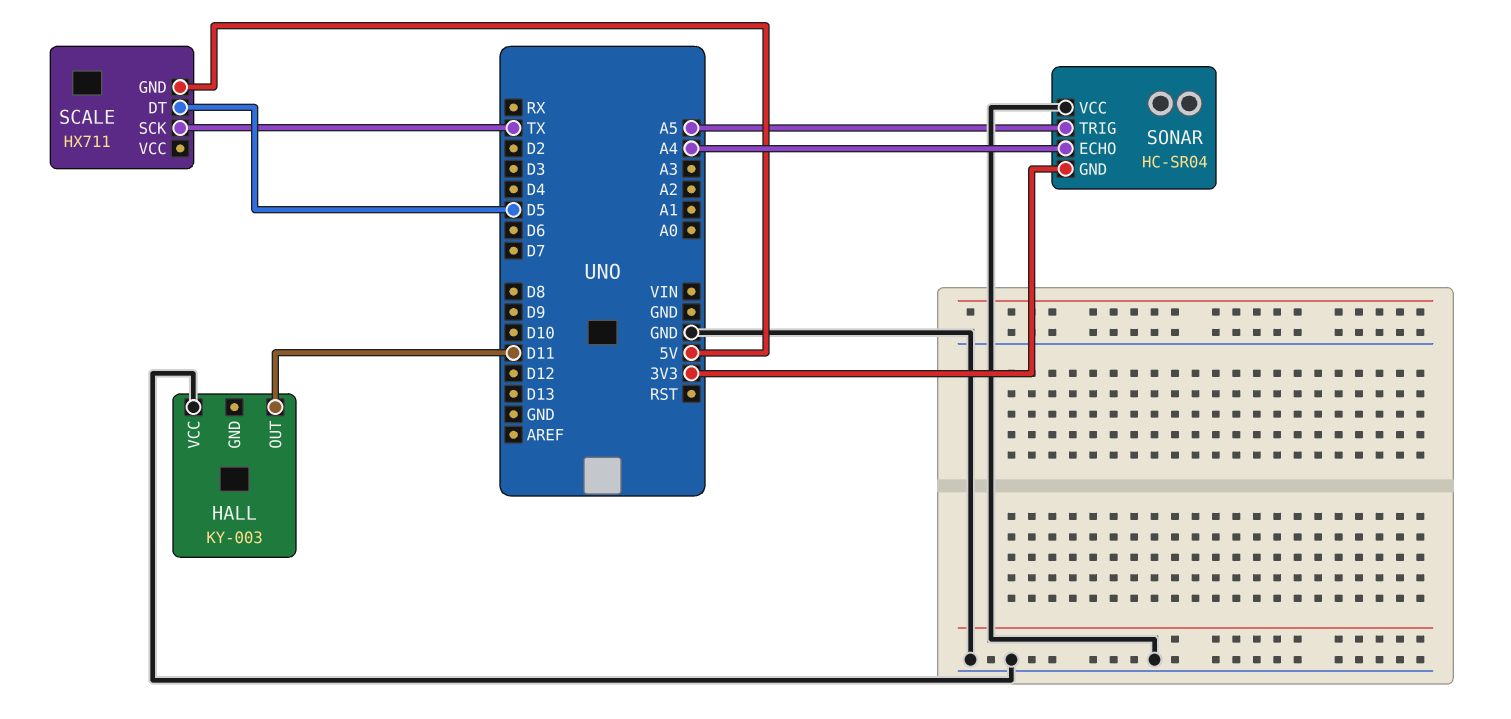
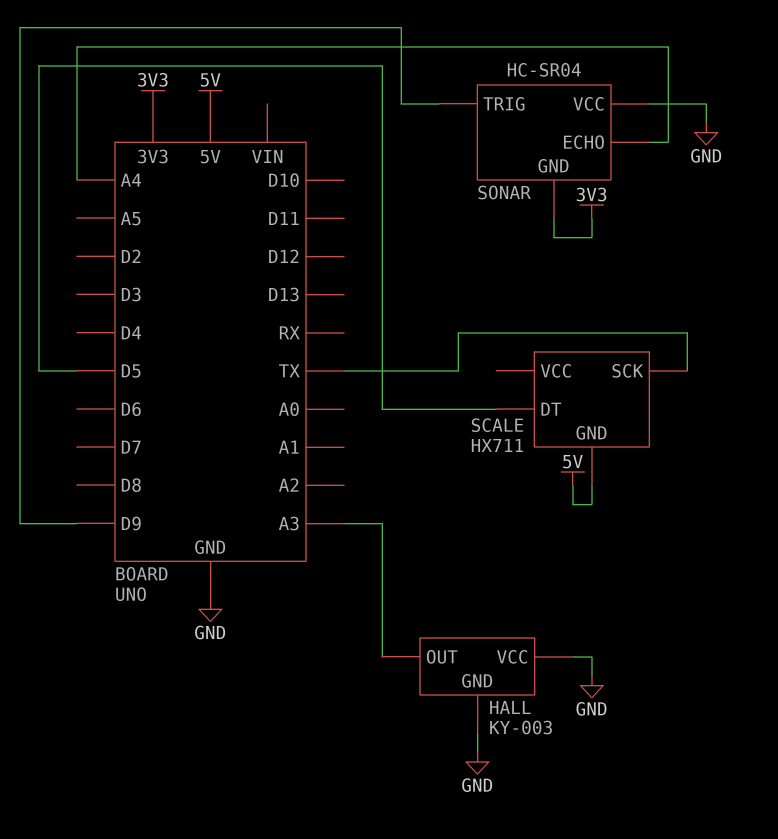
HALL pin GND: none -> GND
HALL pin OUT: D11 -> A3
SONAR pin TRIG: A5 -> D9

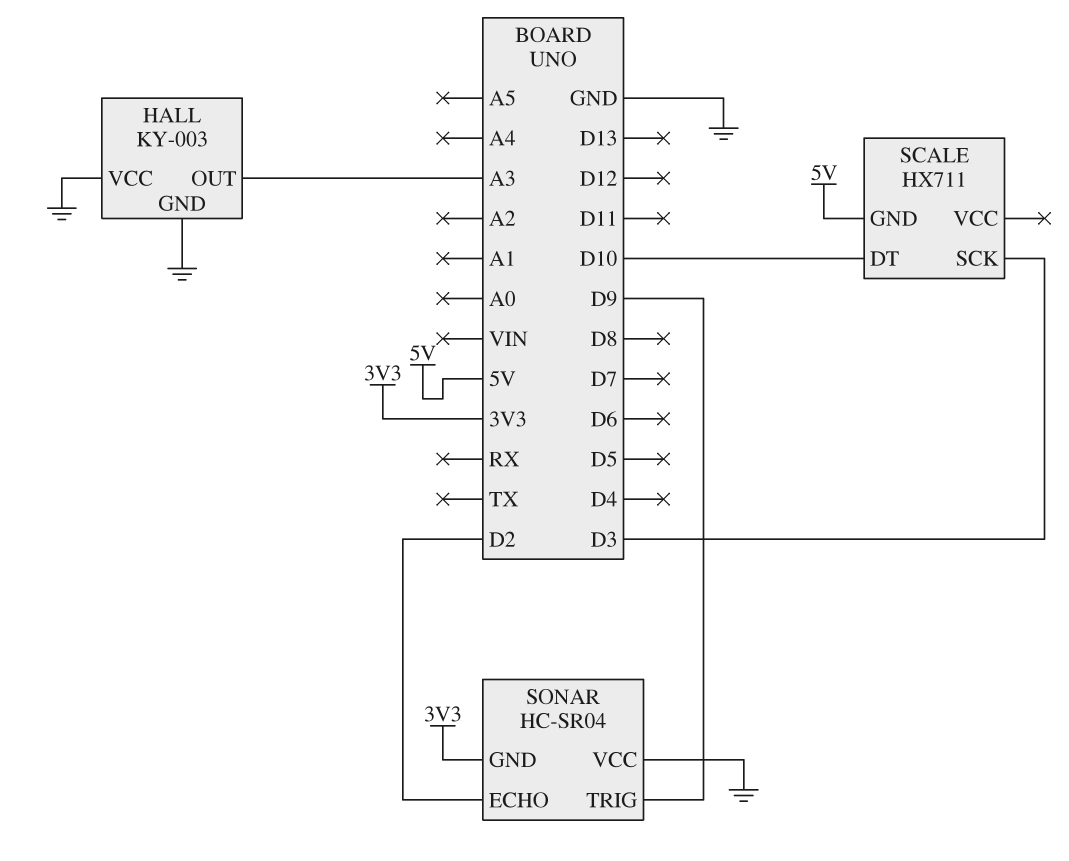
SCALE pin DT: D5 -> D10
SCALE pin SCK: TX -> D3
SONAR pin ECHO: A4 -> D2

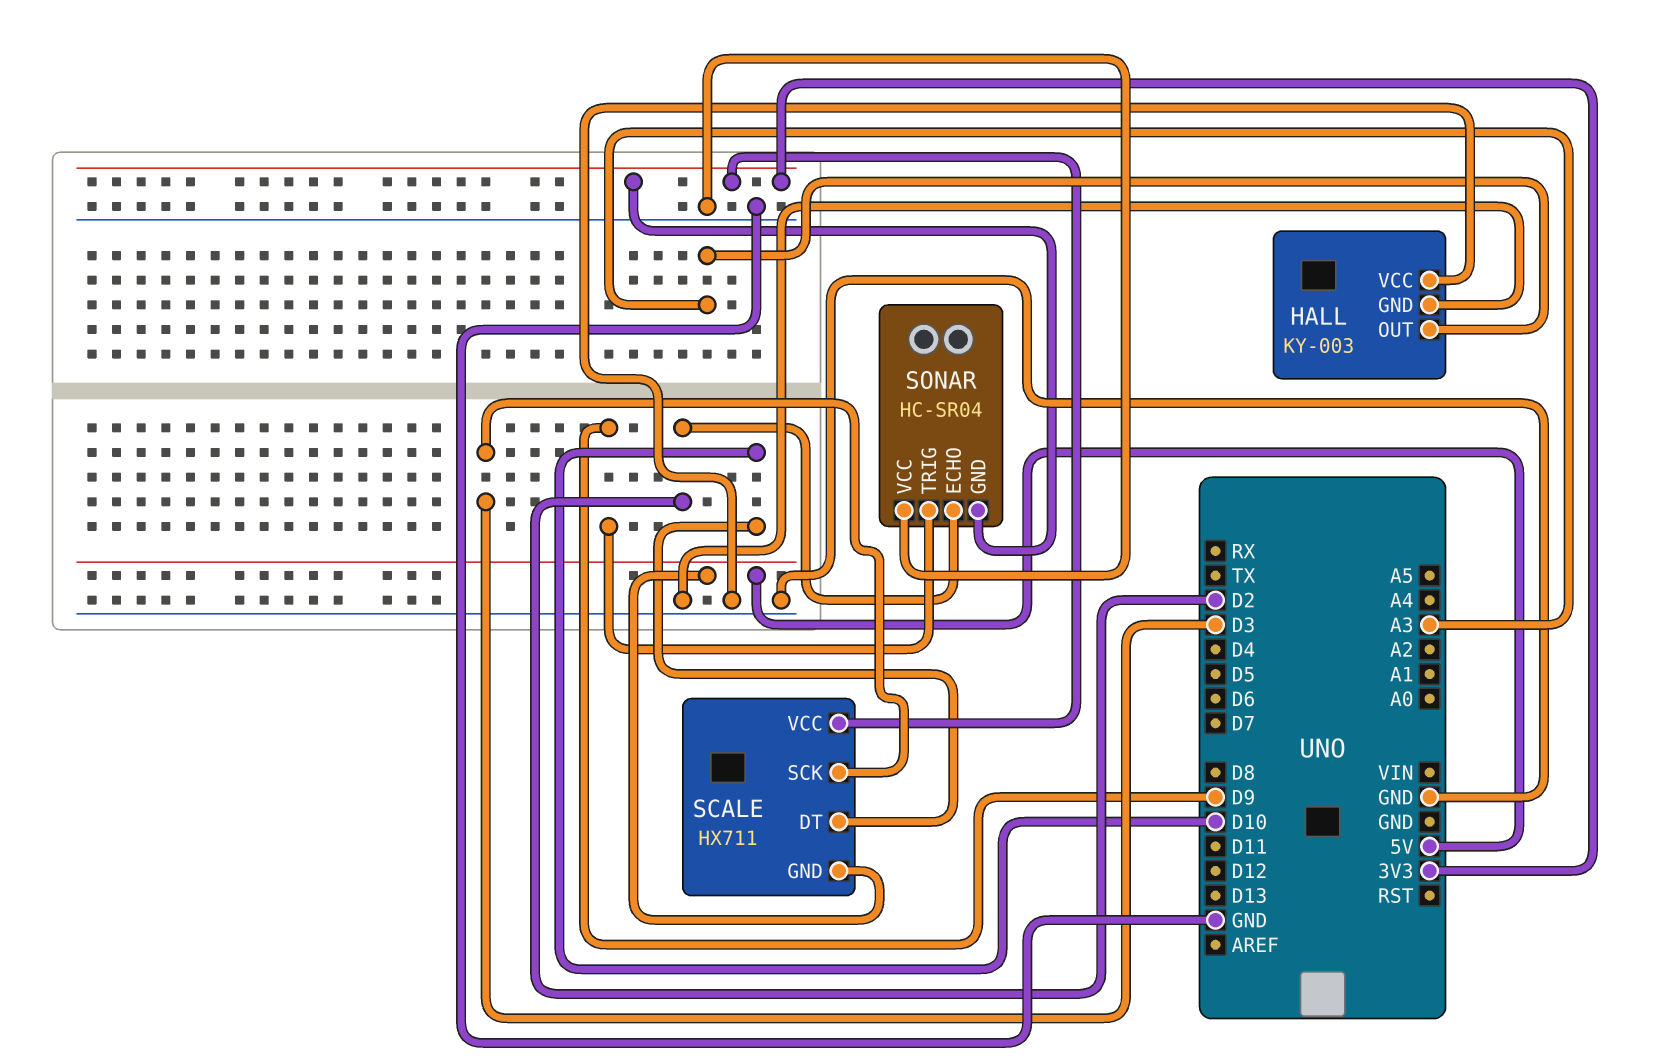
SCALE pin VCC: none -> 3V3

